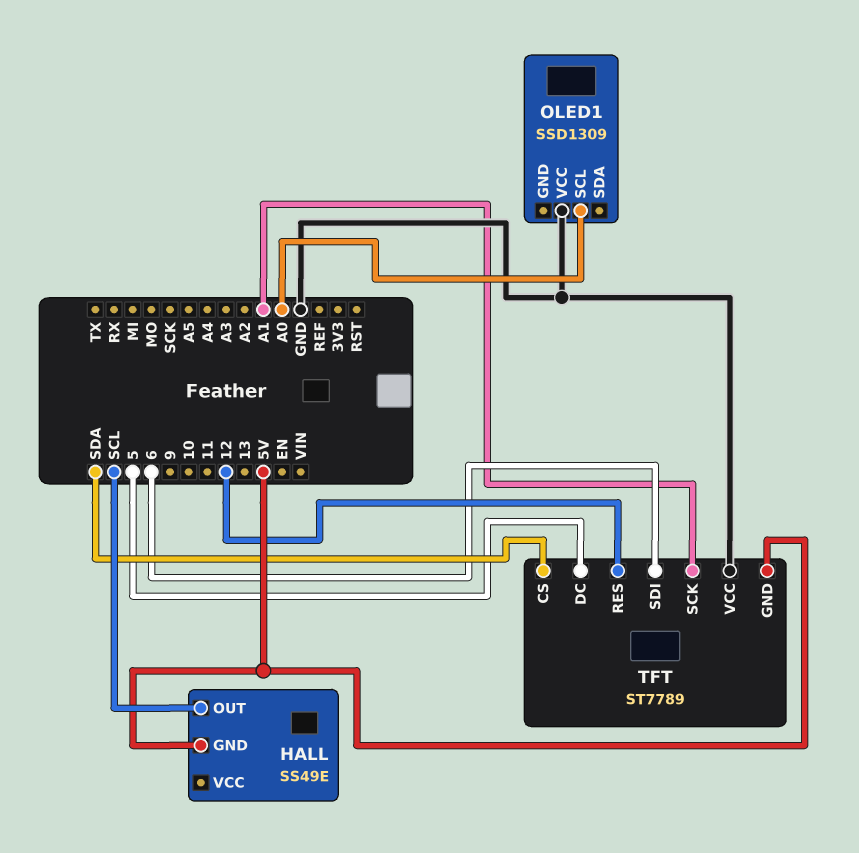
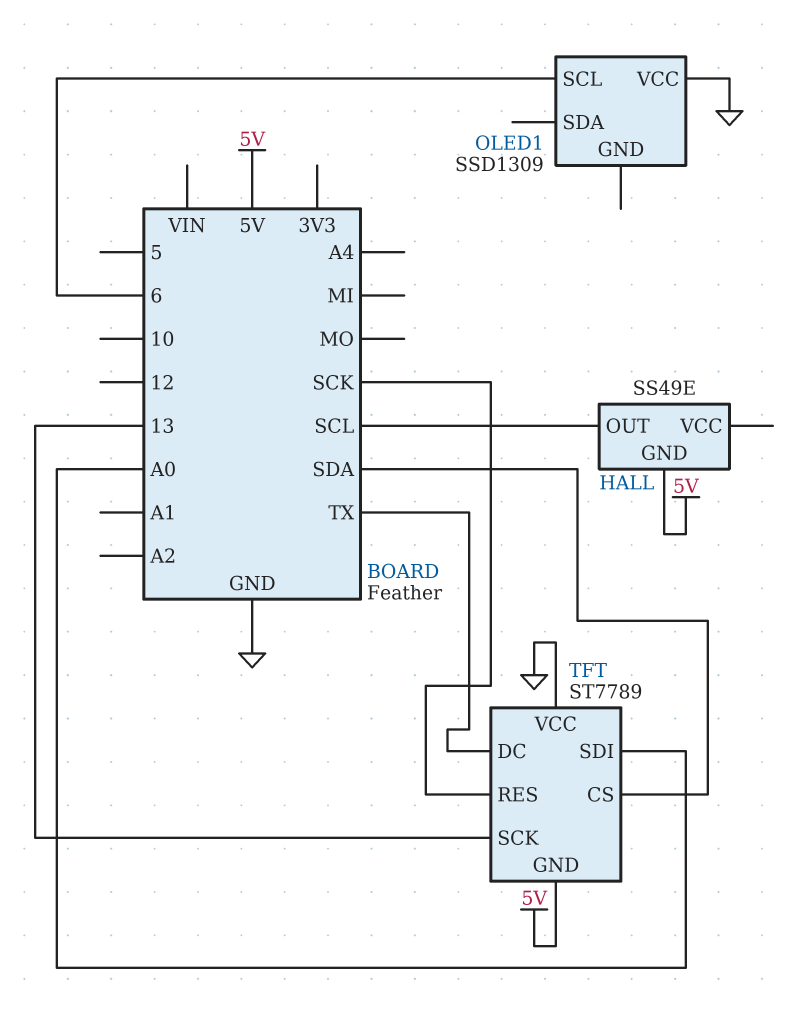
OLED1 pin SCL: A0 -> 6
TFT pin DC: 5 -> TX
TFT pin RES: 12 -> SCK
TFT pin SCK: A1 -> 13
TFT pin SDI: 6 -> A0

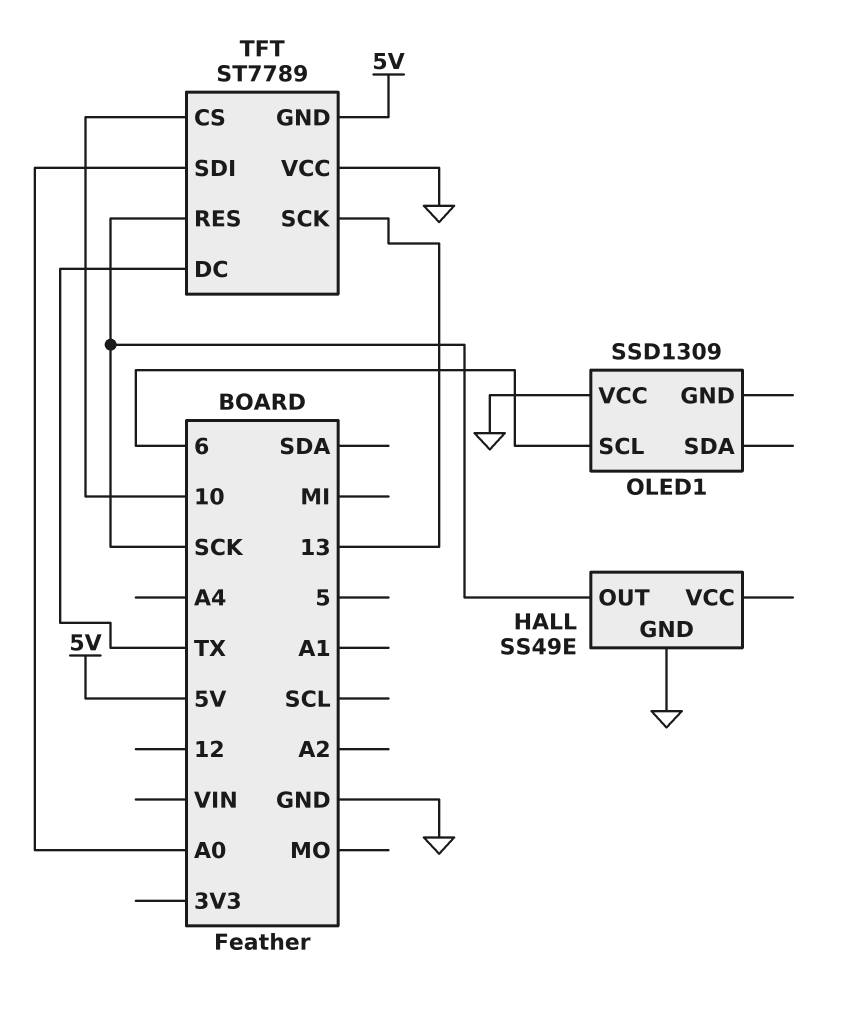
HALL pin GND: 5V -> GND
HALL pin OUT: SCL -> SCK
TFT pin CS: SDA -> 10

